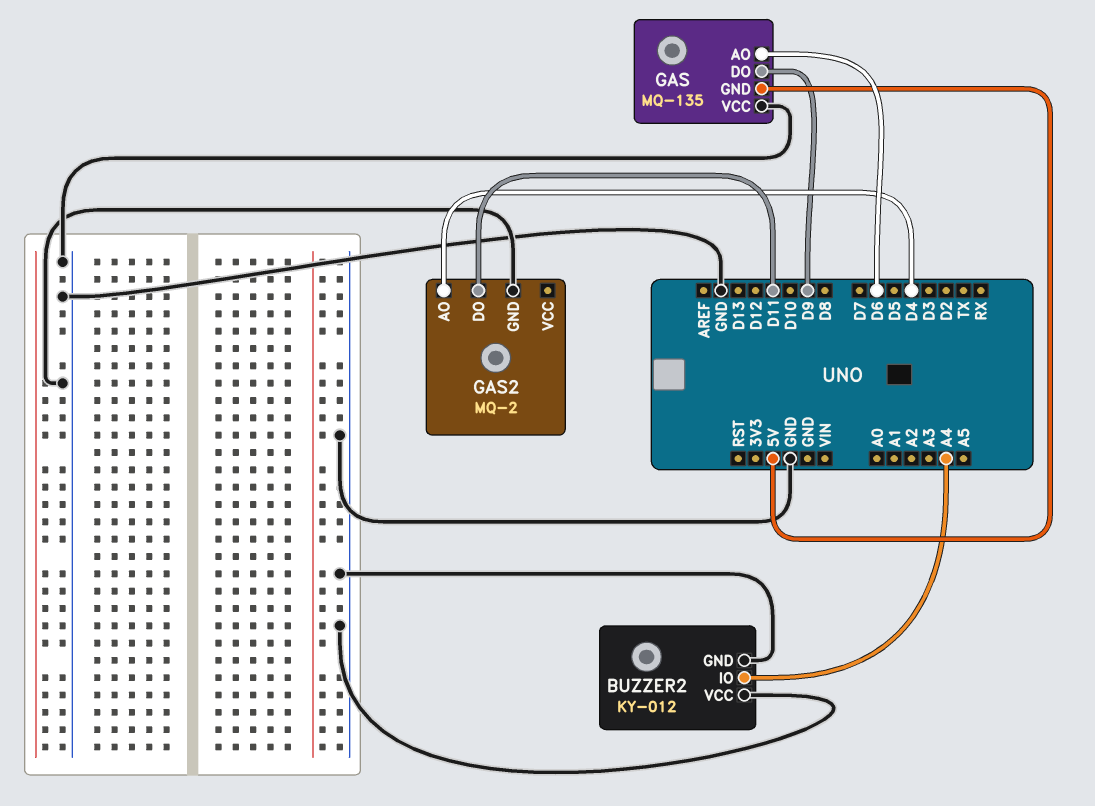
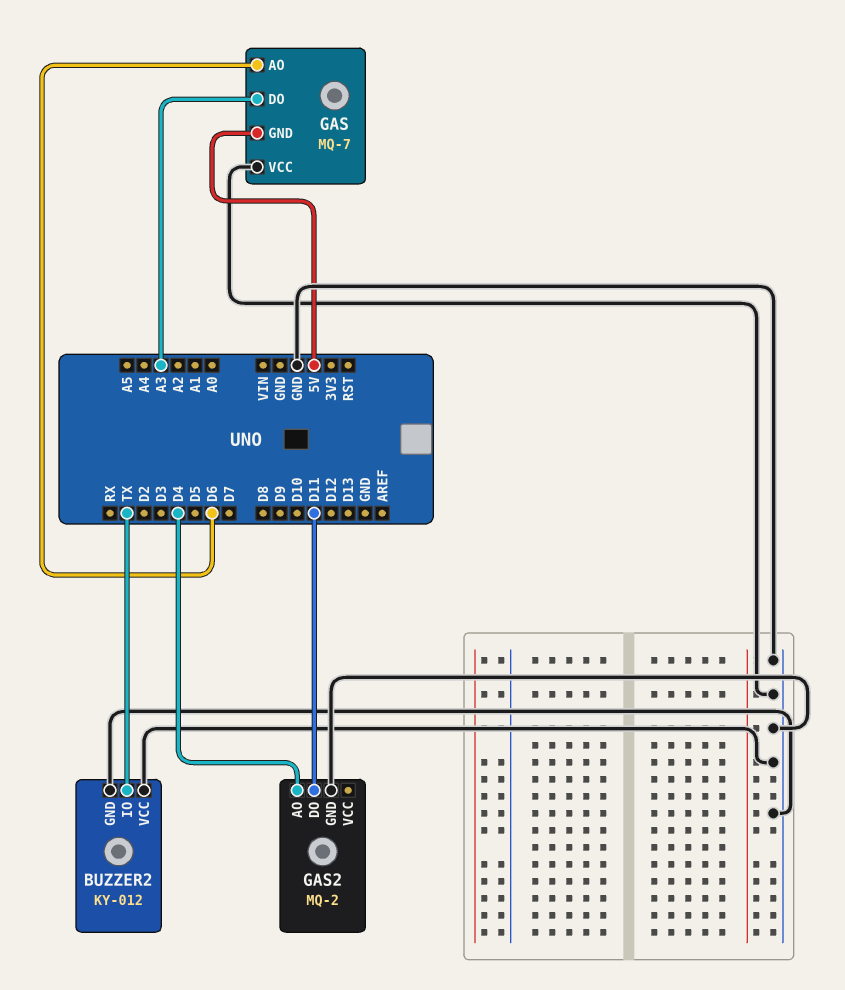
BUZZER2 pin IO: A4 -> TX
GAS: MQ-135 -> MQ-7
GAS pin DO: D9 -> A3

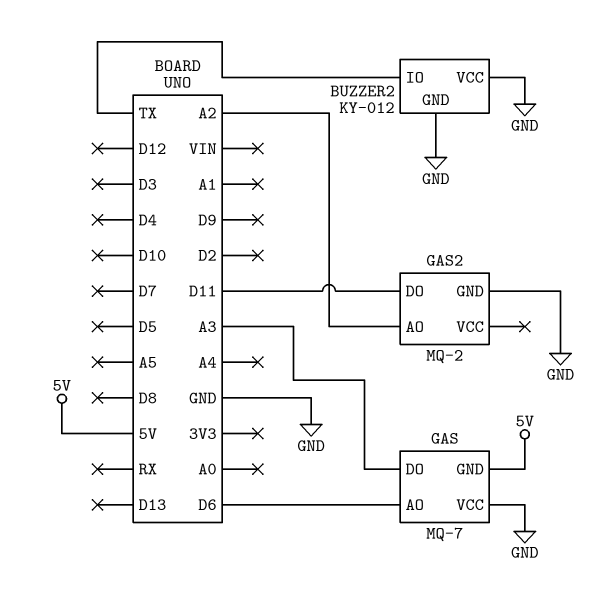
GAS2 pin AO: D4 -> A2

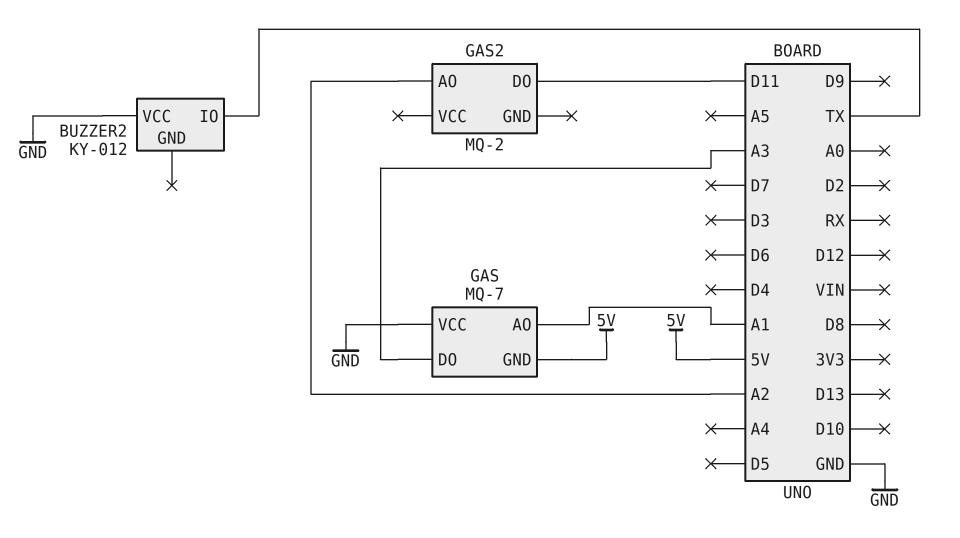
BUZZER2 pin GND: GND -> none
GAS pin AO: D6 -> A1
GAS2 pin GND: GND -> none

